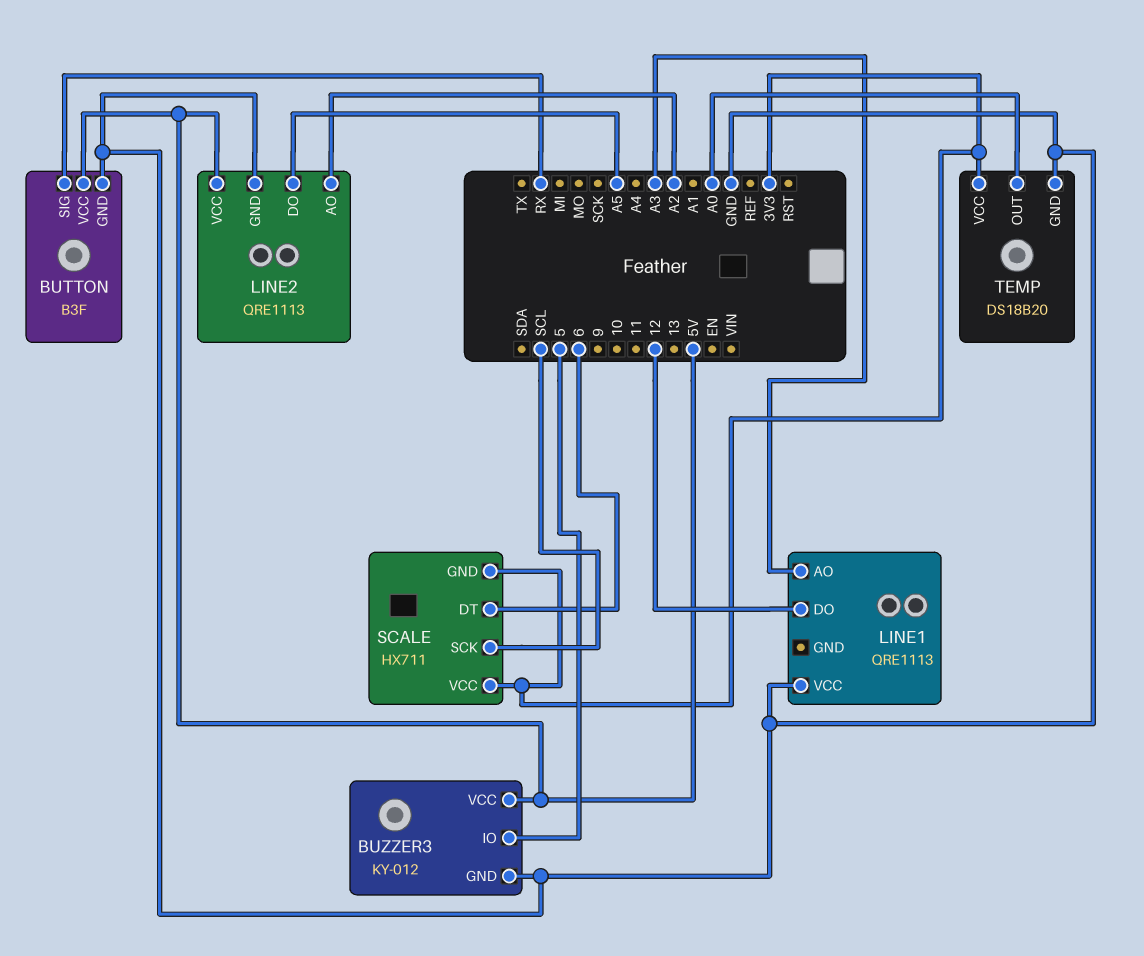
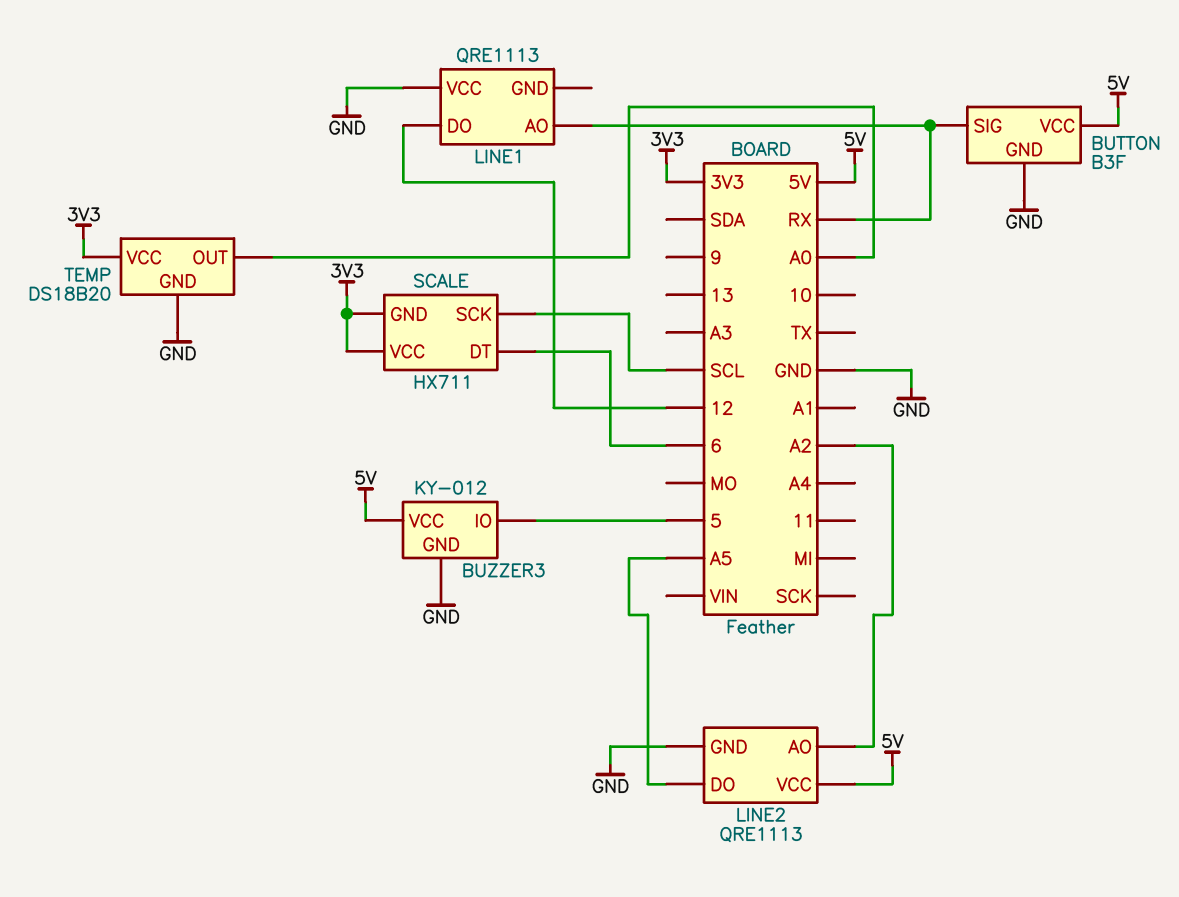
LINE1 pin AO: A3 -> RX

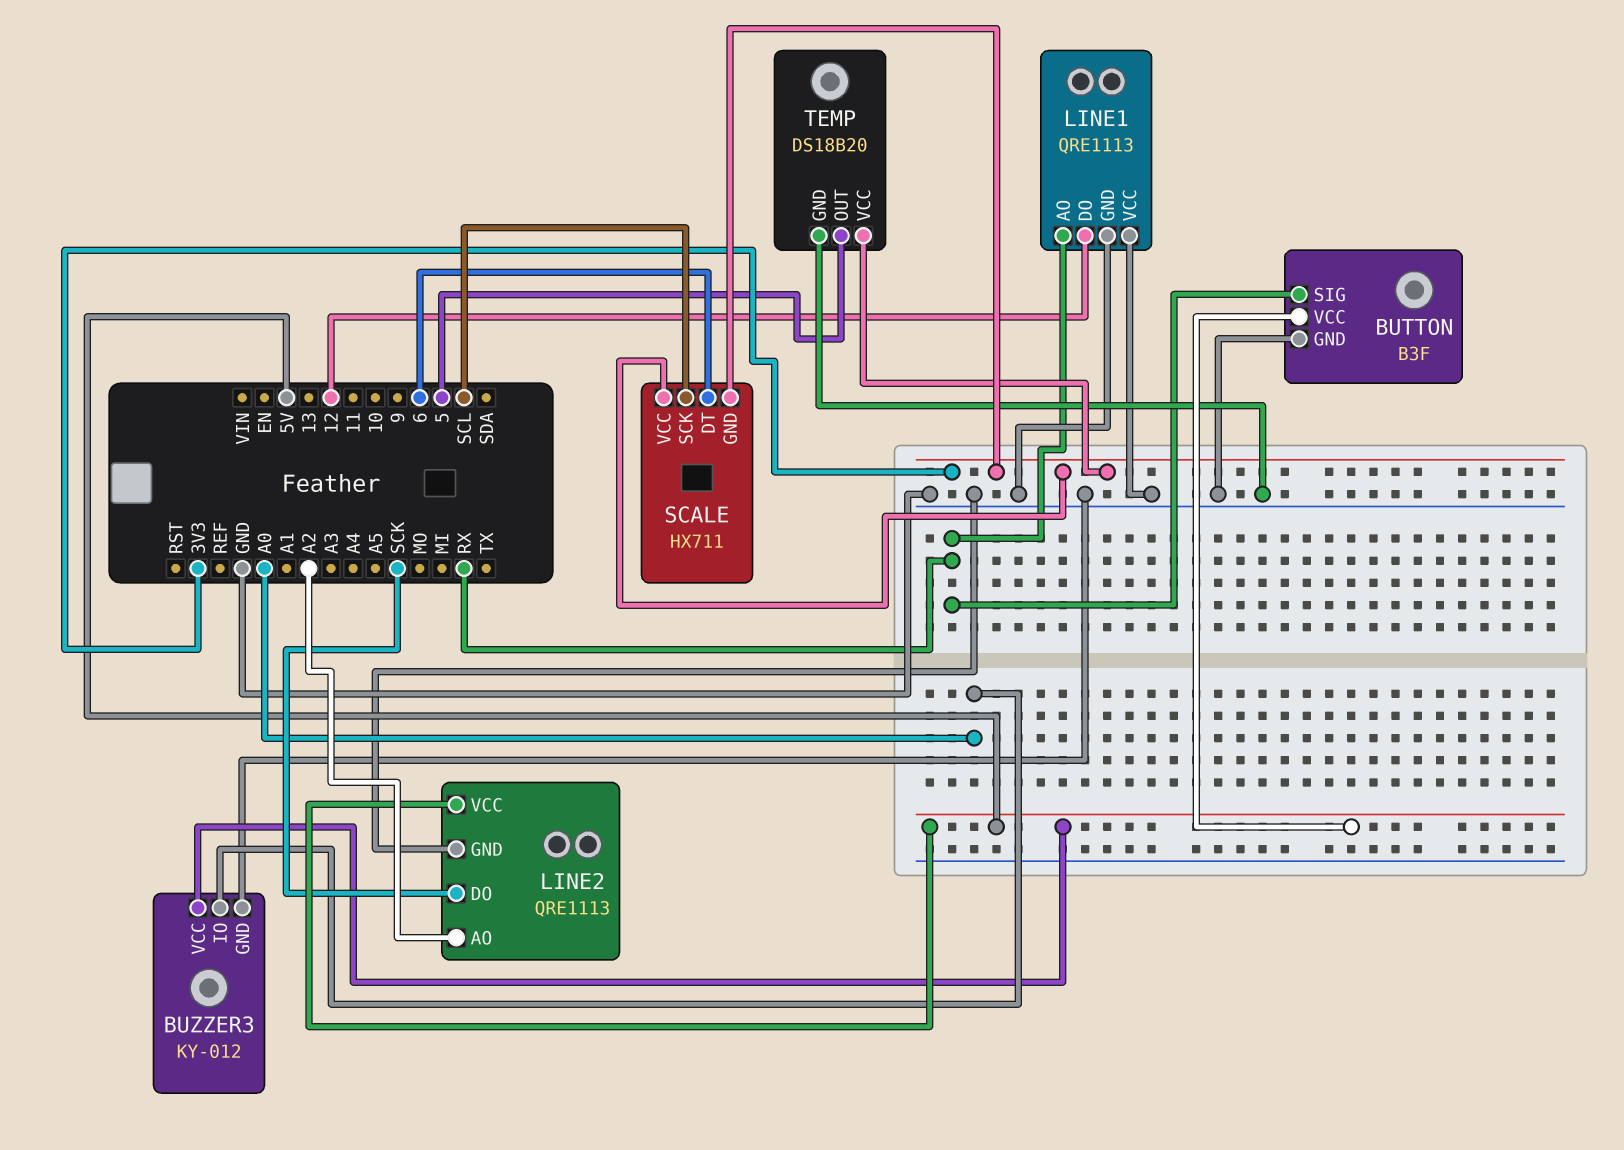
BUZZER3 pin IO: 5 -> A0
LINE1 pin GND: none -> GND
LINE2 pin DO: A5 -> SCK
TEMP pin OUT: A0 -> 5

